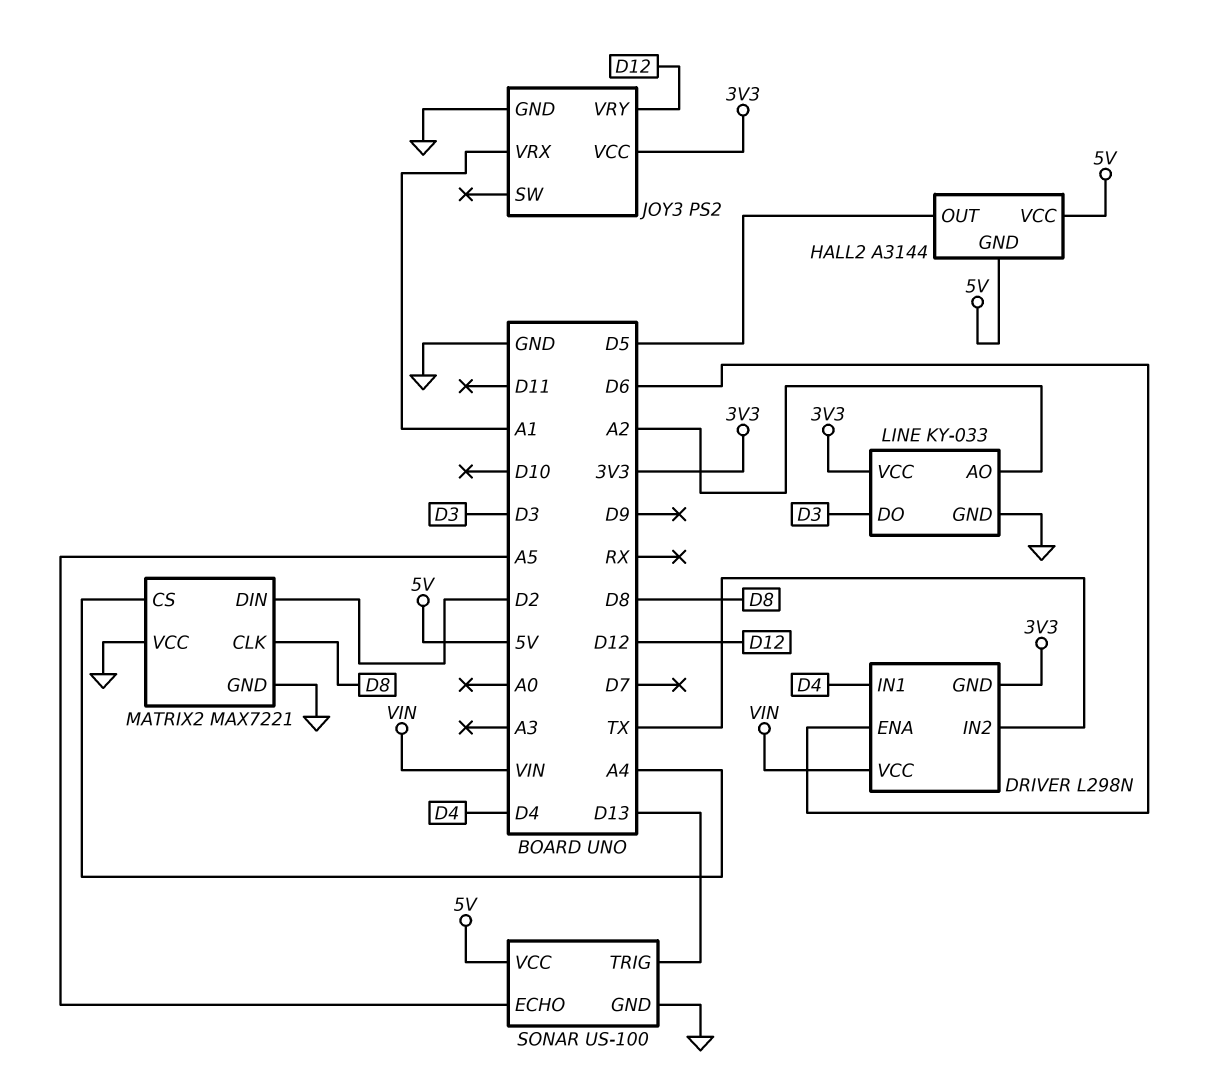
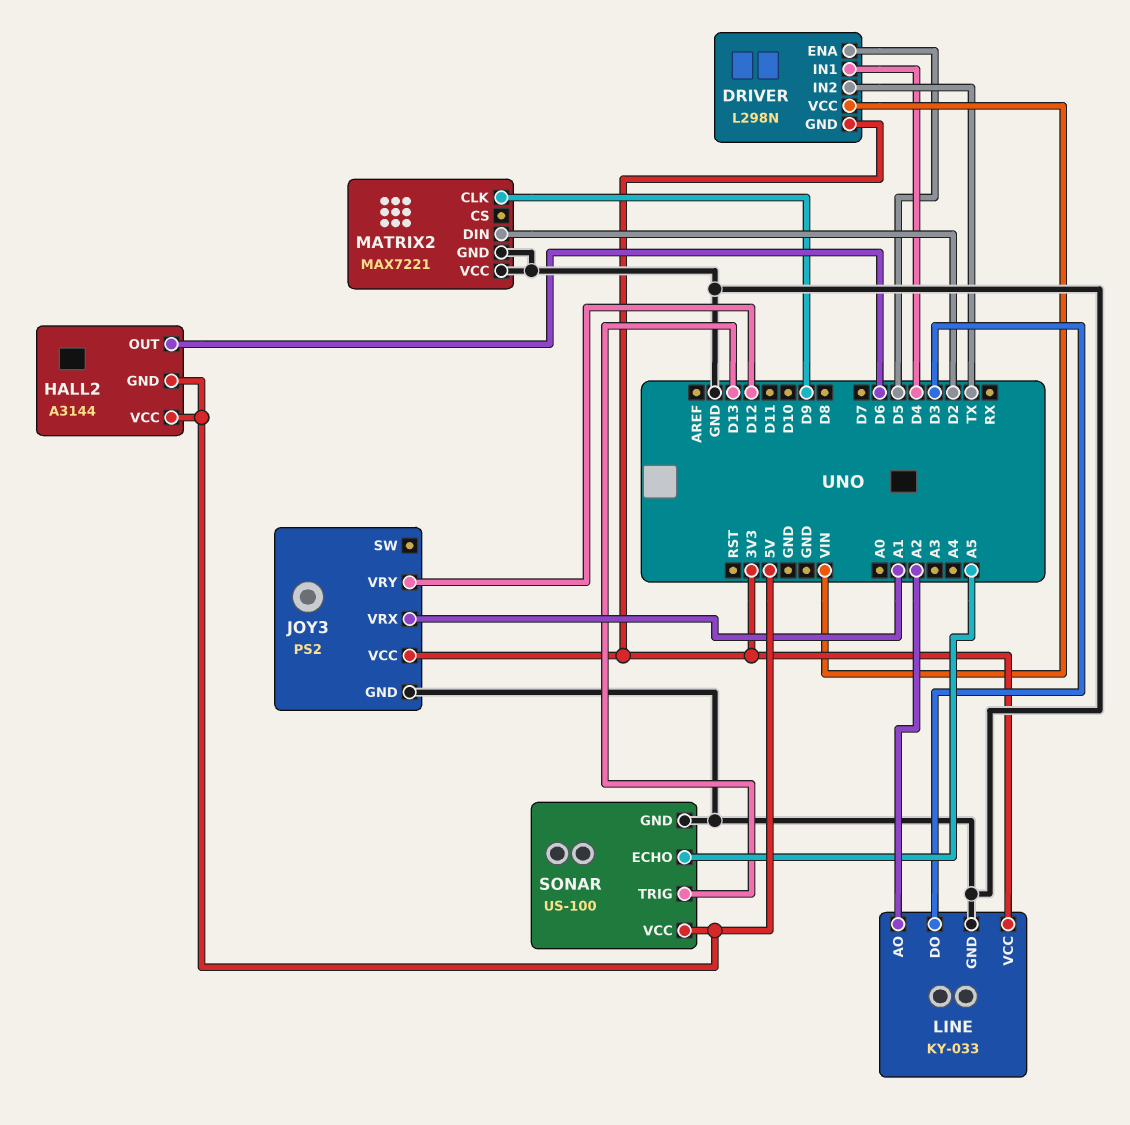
DRIVER pin ENA: D6 -> D5
HALL2 pin OUT: D5 -> D6
MATRIX2 pin CLK: D8 -> D9
MATRIX2 pin CS: A4 -> none

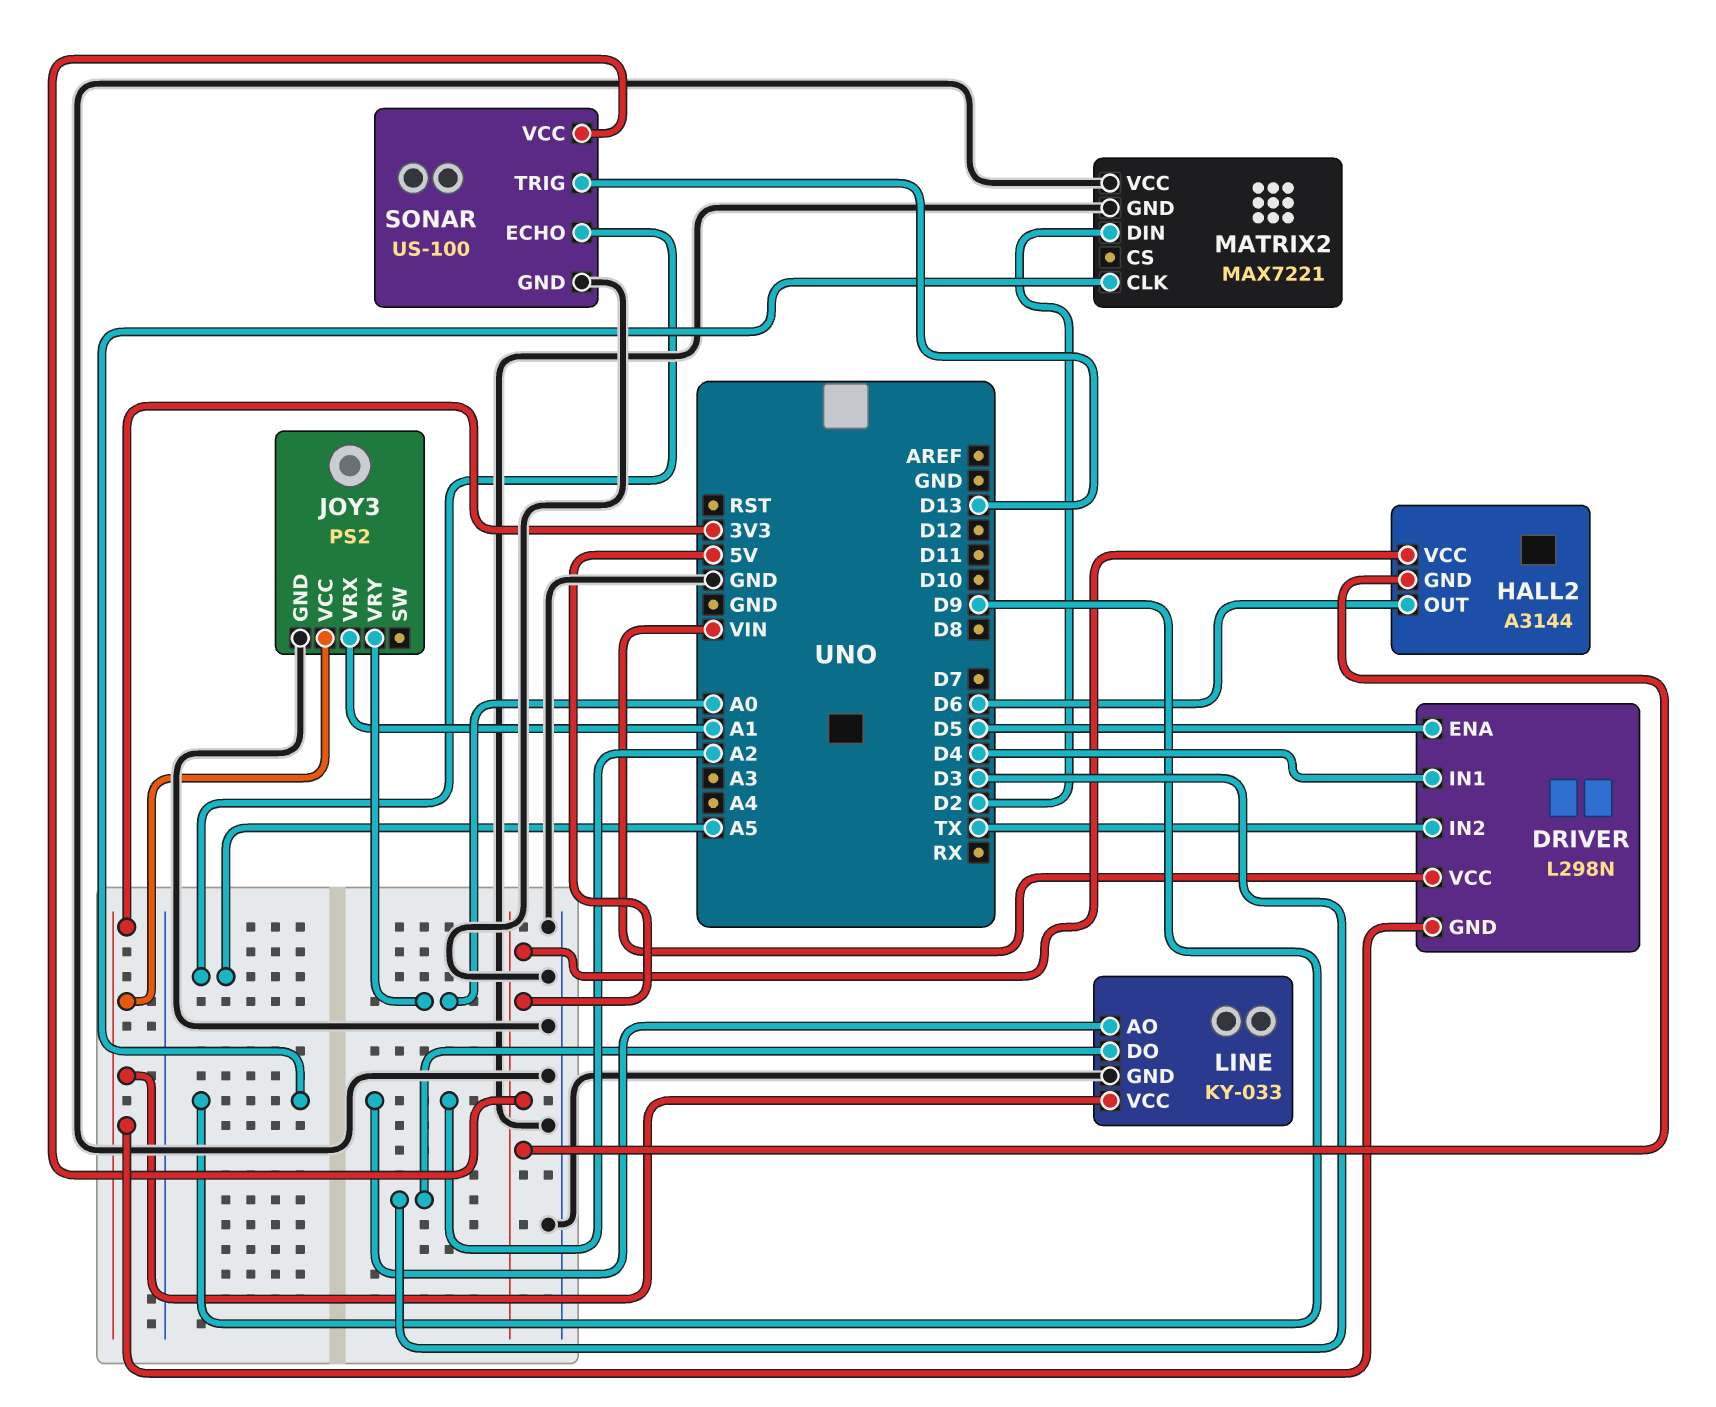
JOY3 pin VRY: D12 -> A0

